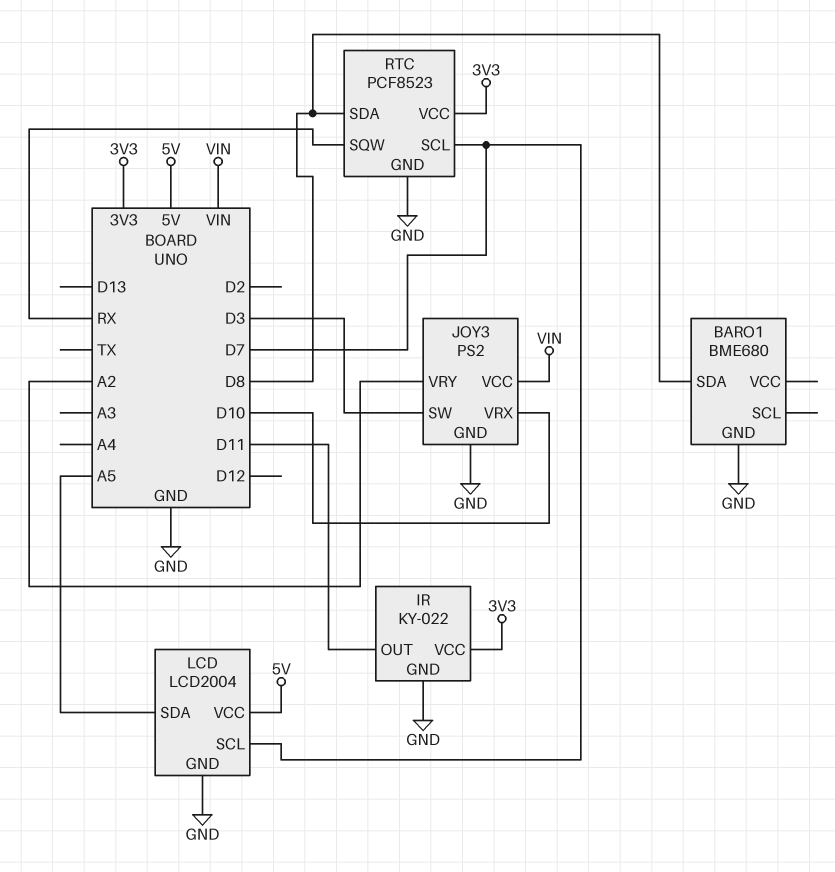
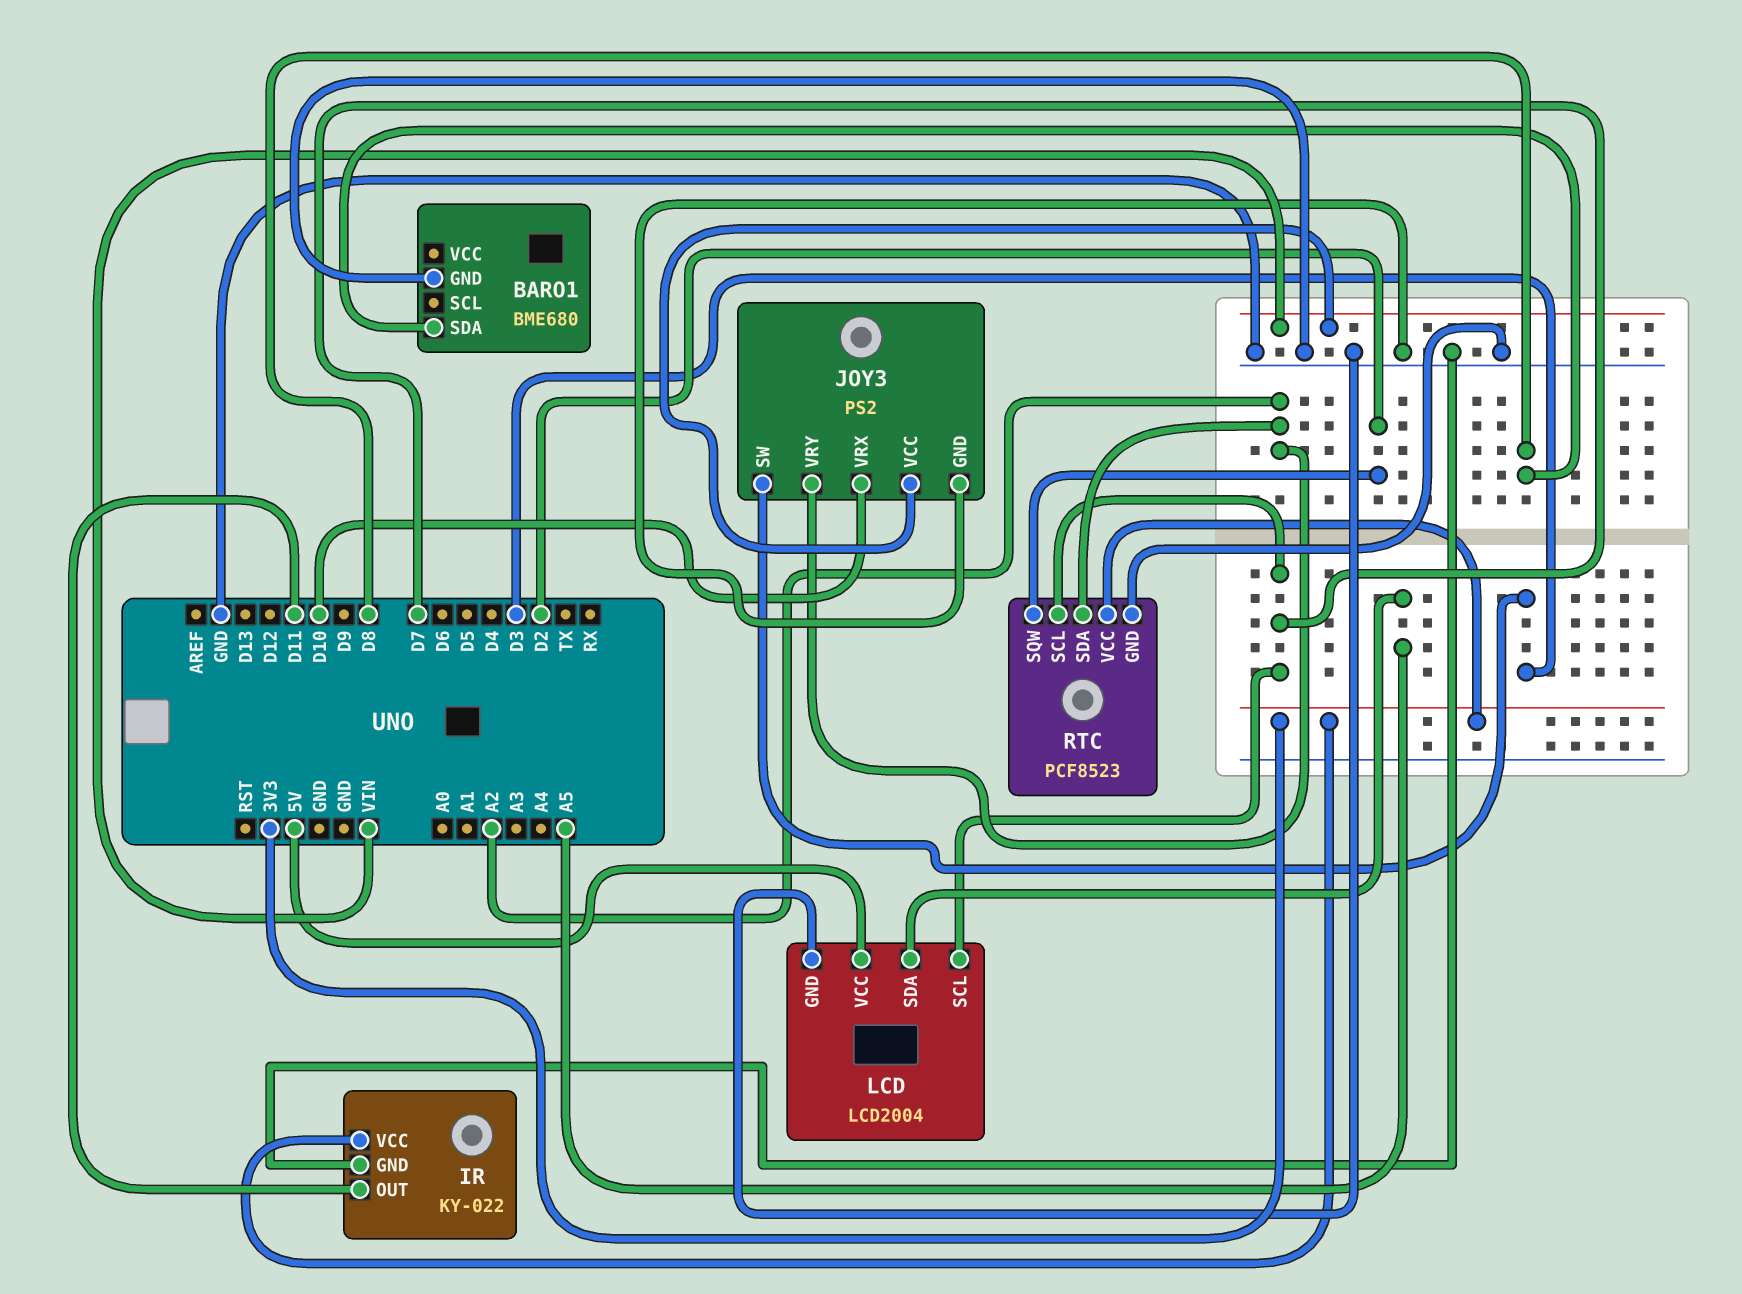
RTC pin SDA: D8 -> A2
RTC pin SQW: RX -> D2

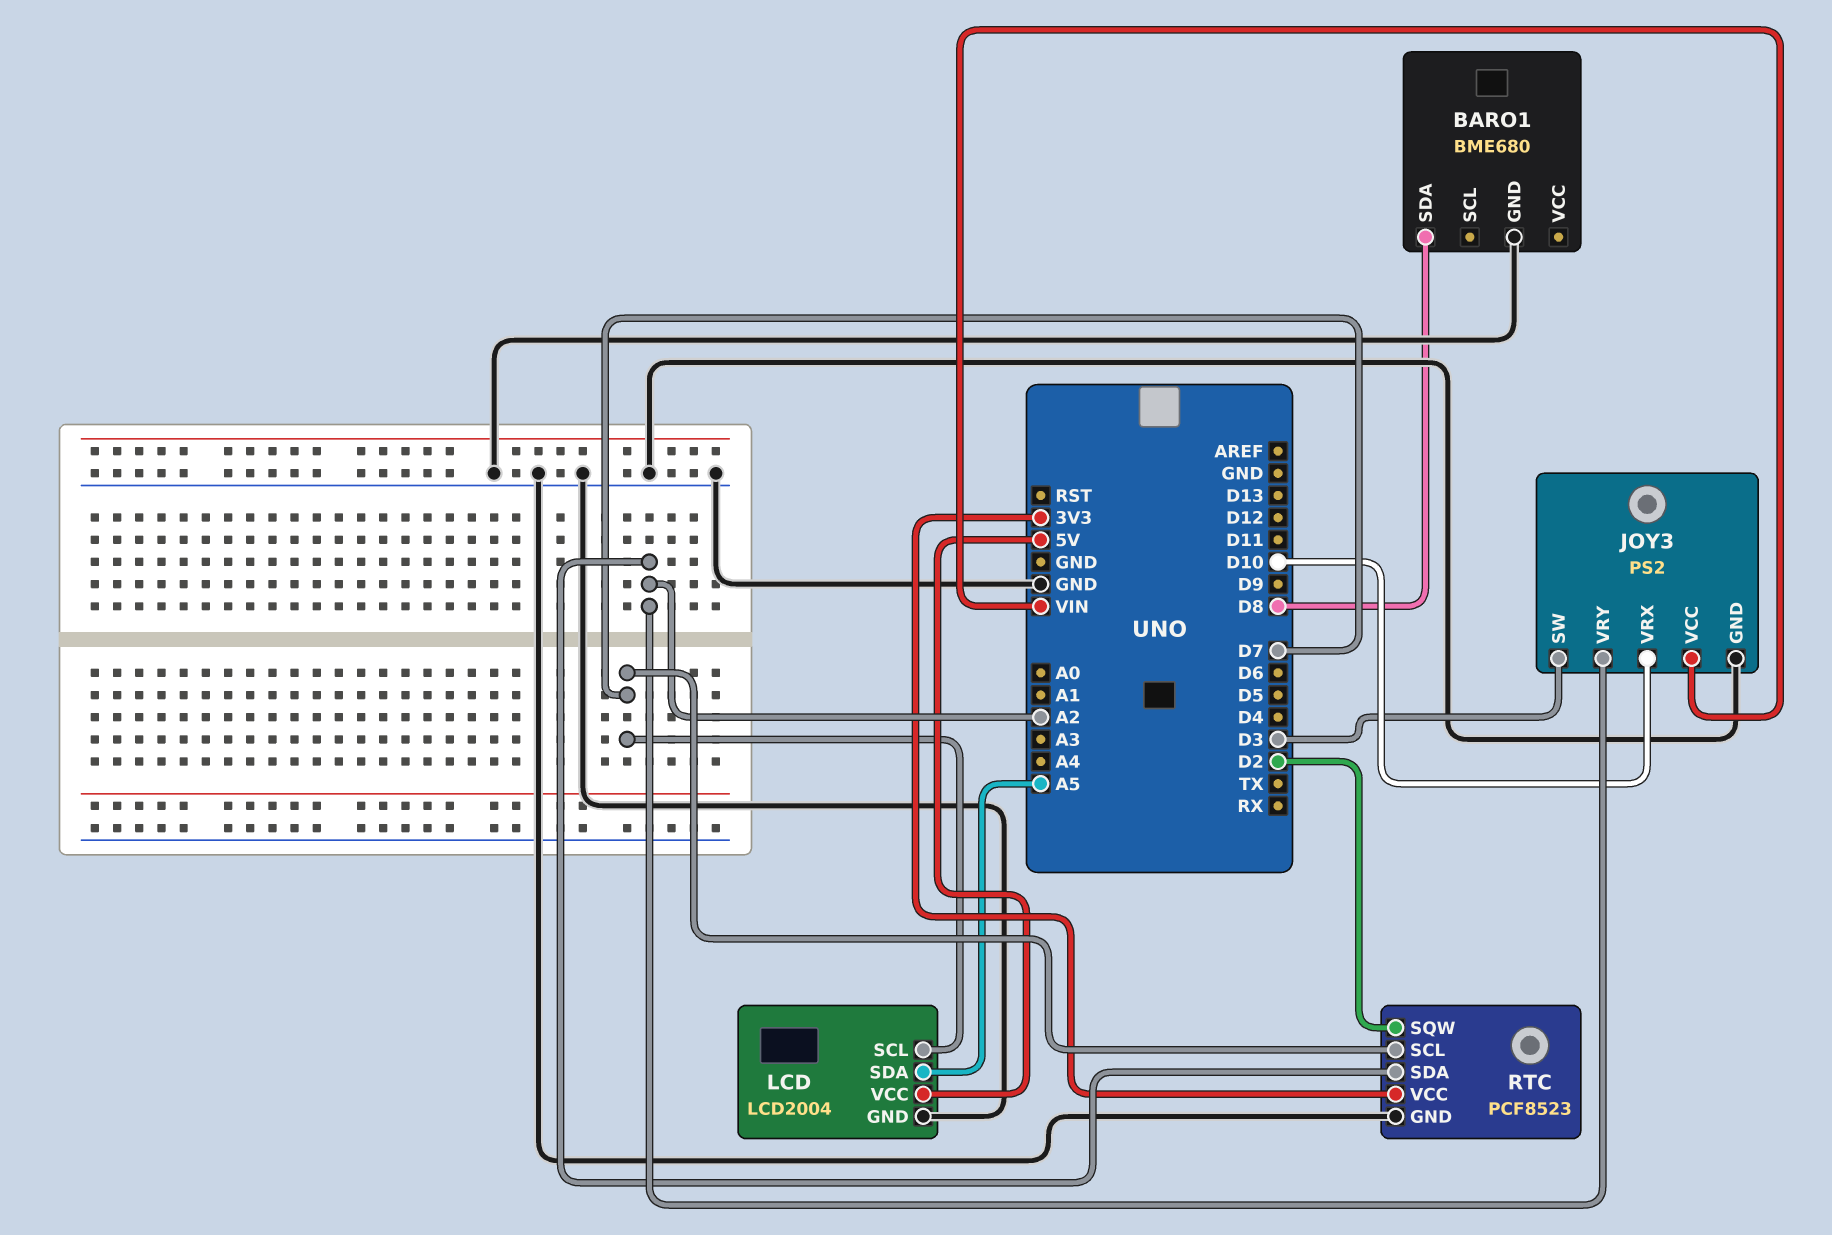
IR: KY-022 -> none
IR pin GND: GND -> none
IR pin OUT: D11 -> none
IR pin VCC: 3V3 -> none

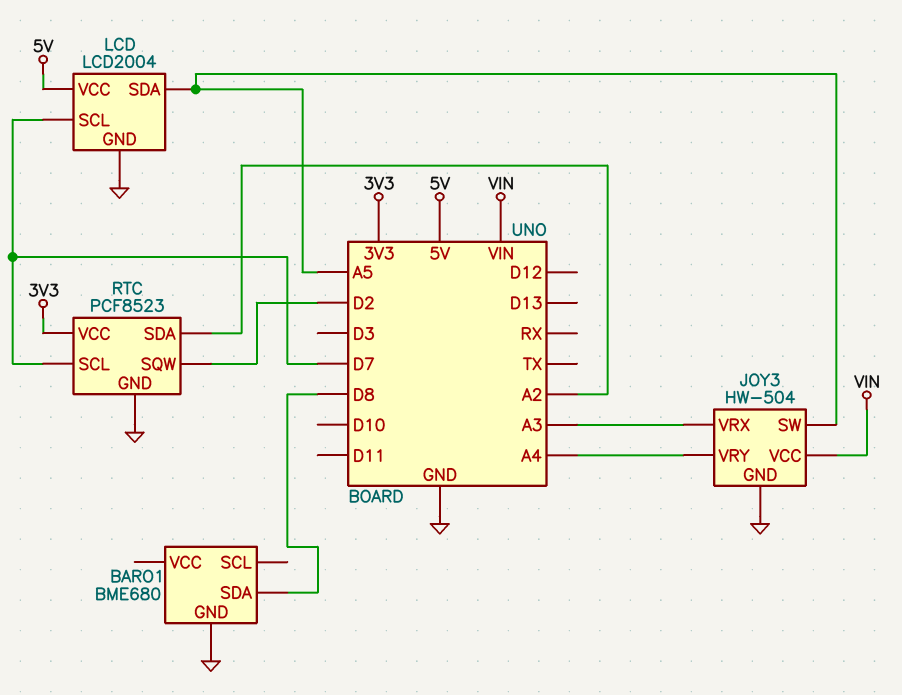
JOY3: PS2 -> HW-504
JOY3 pin SW: D3 -> A5
JOY3 pin VRX: D10 -> A3
JOY3 pin VRY: A2 -> A4

